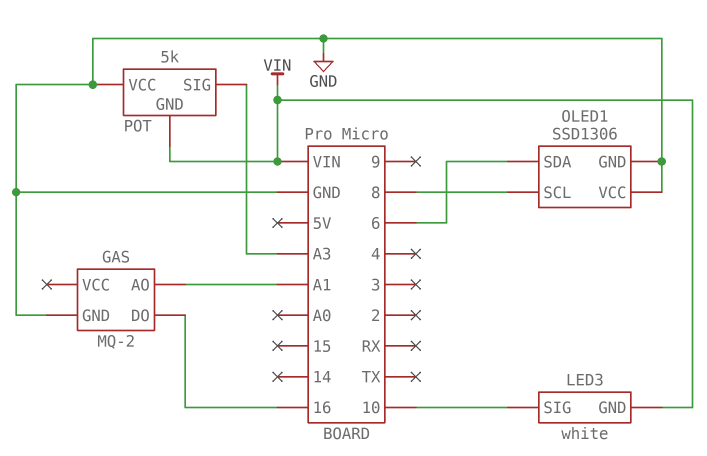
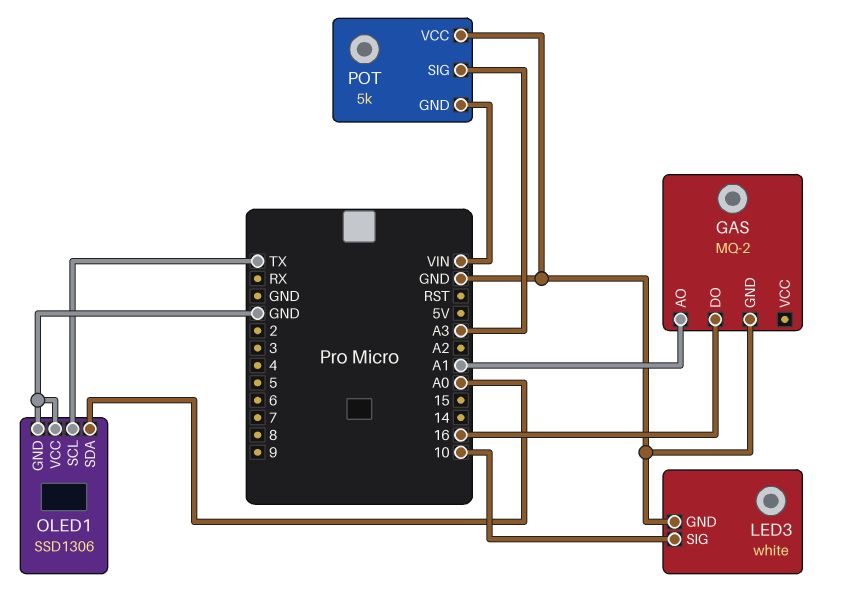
LED3 pin GND: VIN -> GND
OLED1 pin SCL: 8 -> TX
OLED1 pin SDA: 6 -> A0

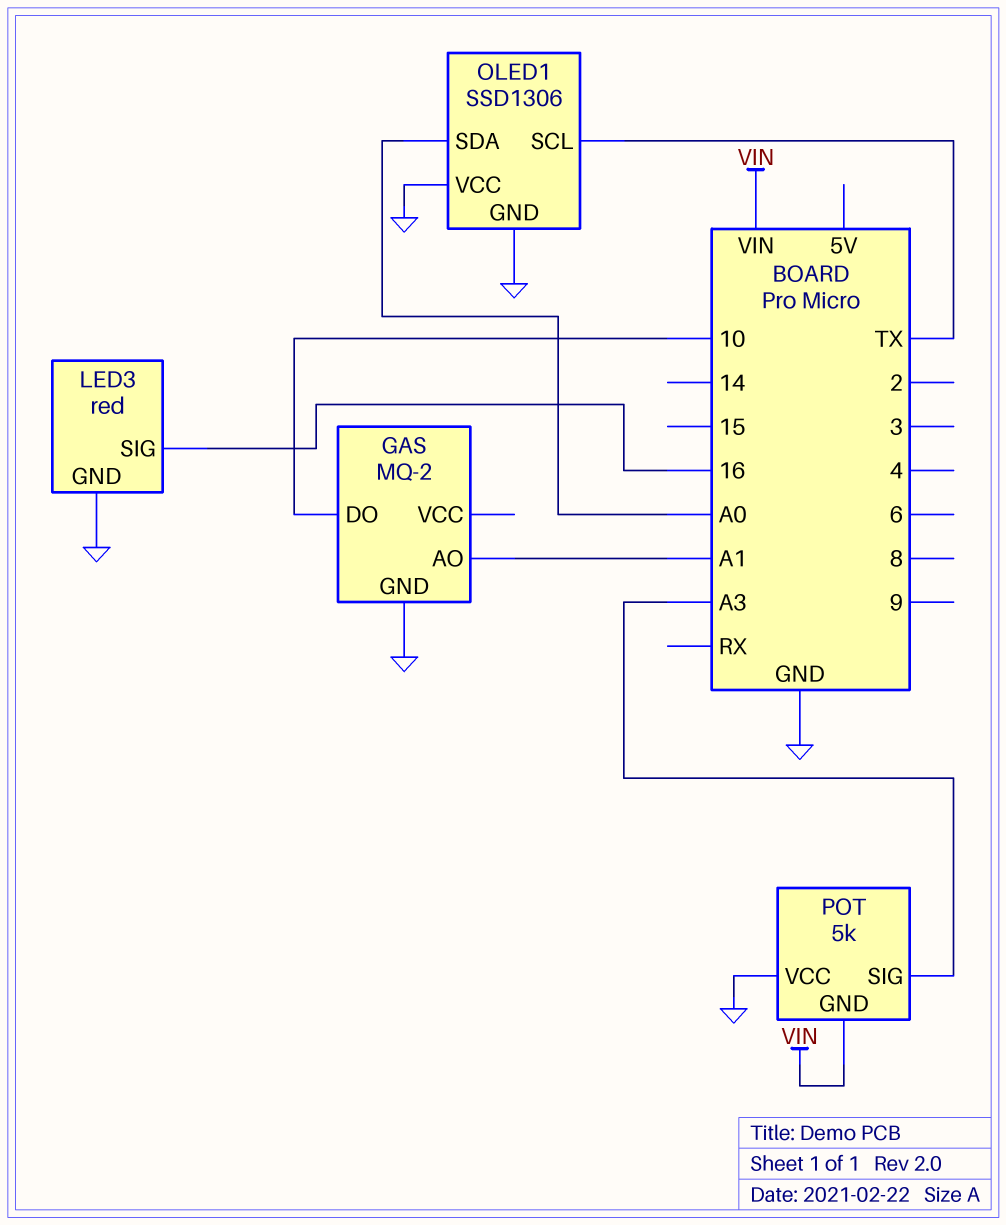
GAS pin DO: 16 -> 10
LED3: white -> red
LED3 pin SIG: 10 -> 16

